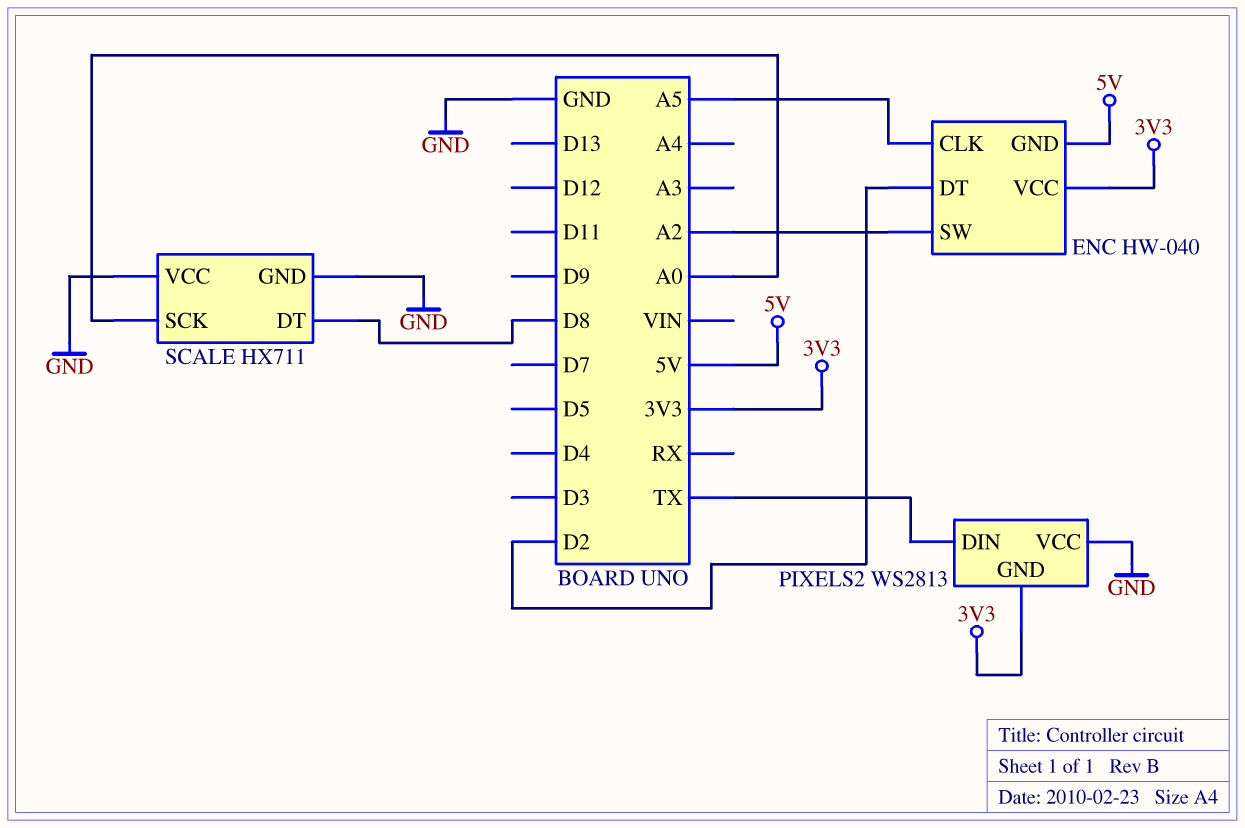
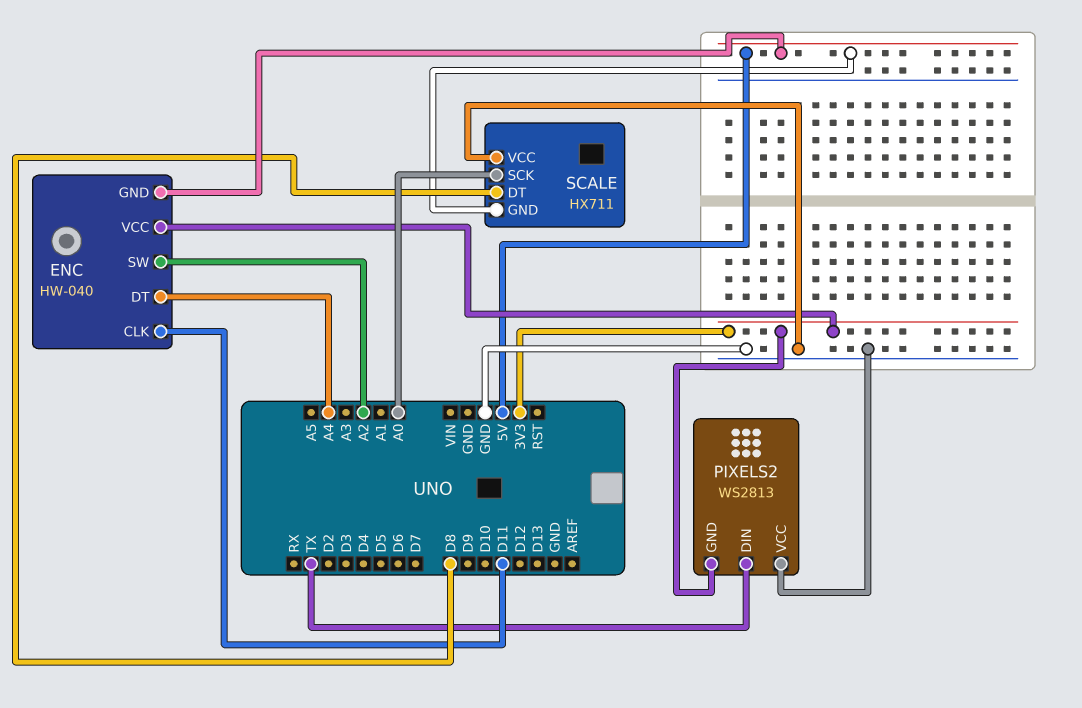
ENC pin CLK: A5 -> D11
ENC pin DT: D2 -> A4
SCALE pin GND: GND -> 5V

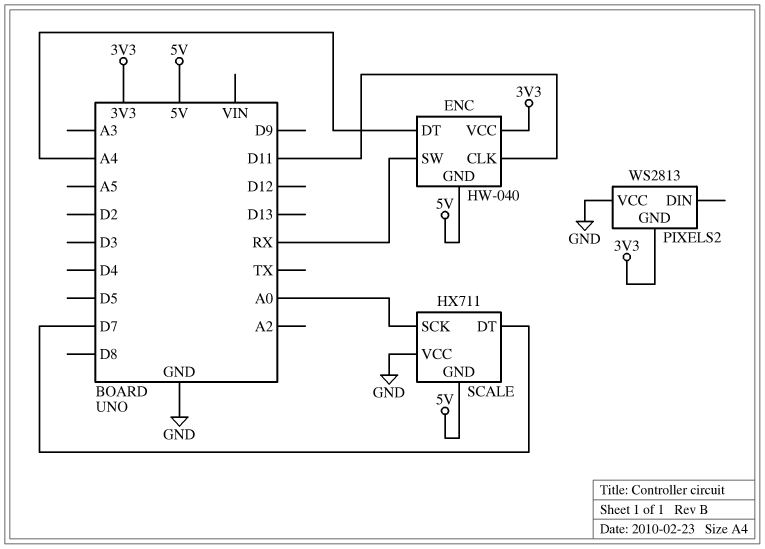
ENC pin SW: A2 -> RX
PIXELS2 pin DIN: TX -> none
SCALE pin DT: D8 -> D7

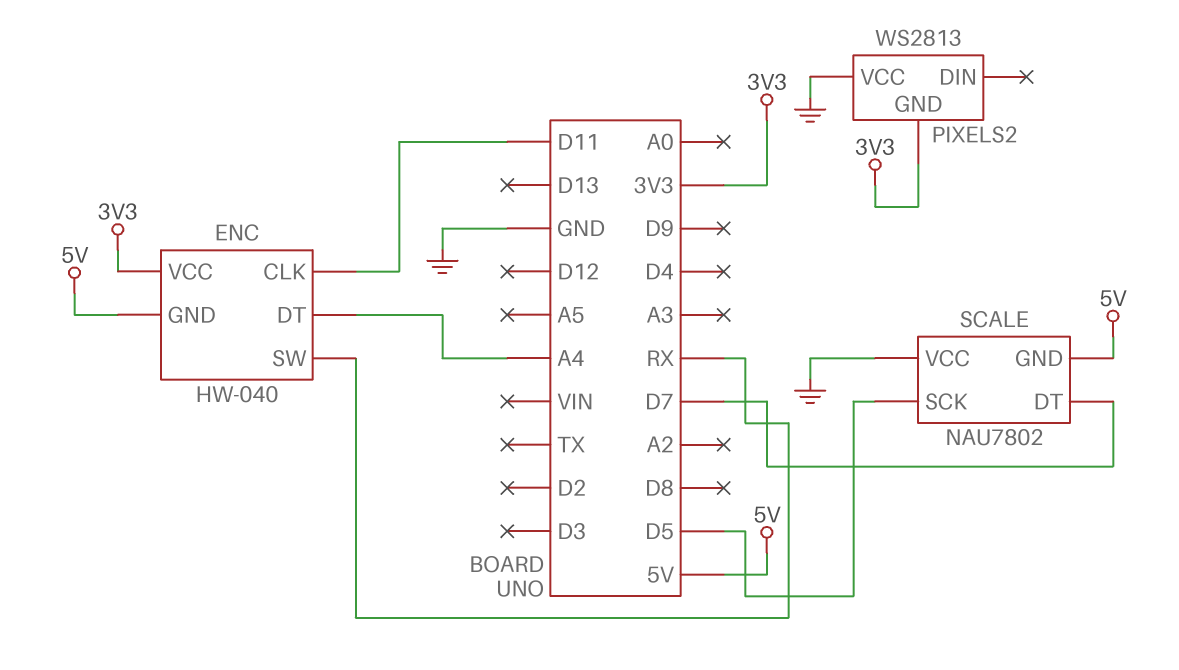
SCALE: HX711 -> NAU7802
SCALE pin SCK: A0 -> D5

